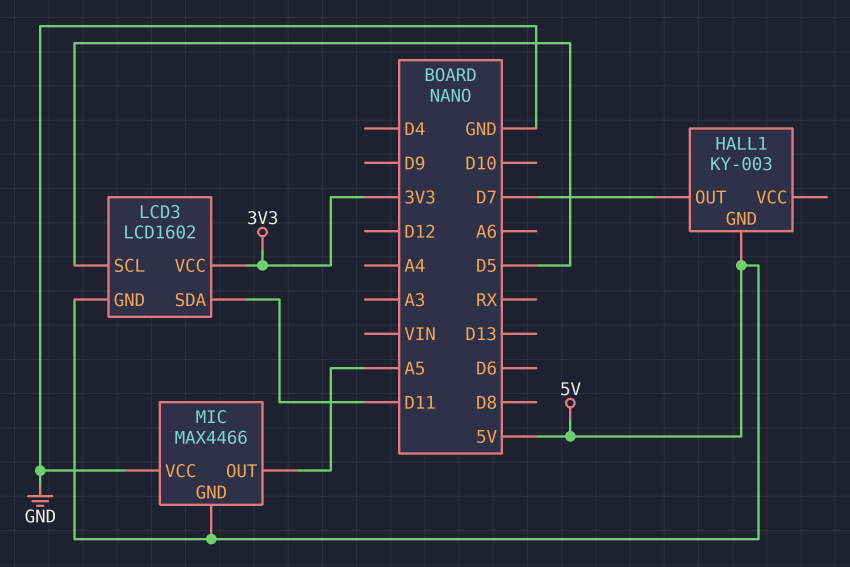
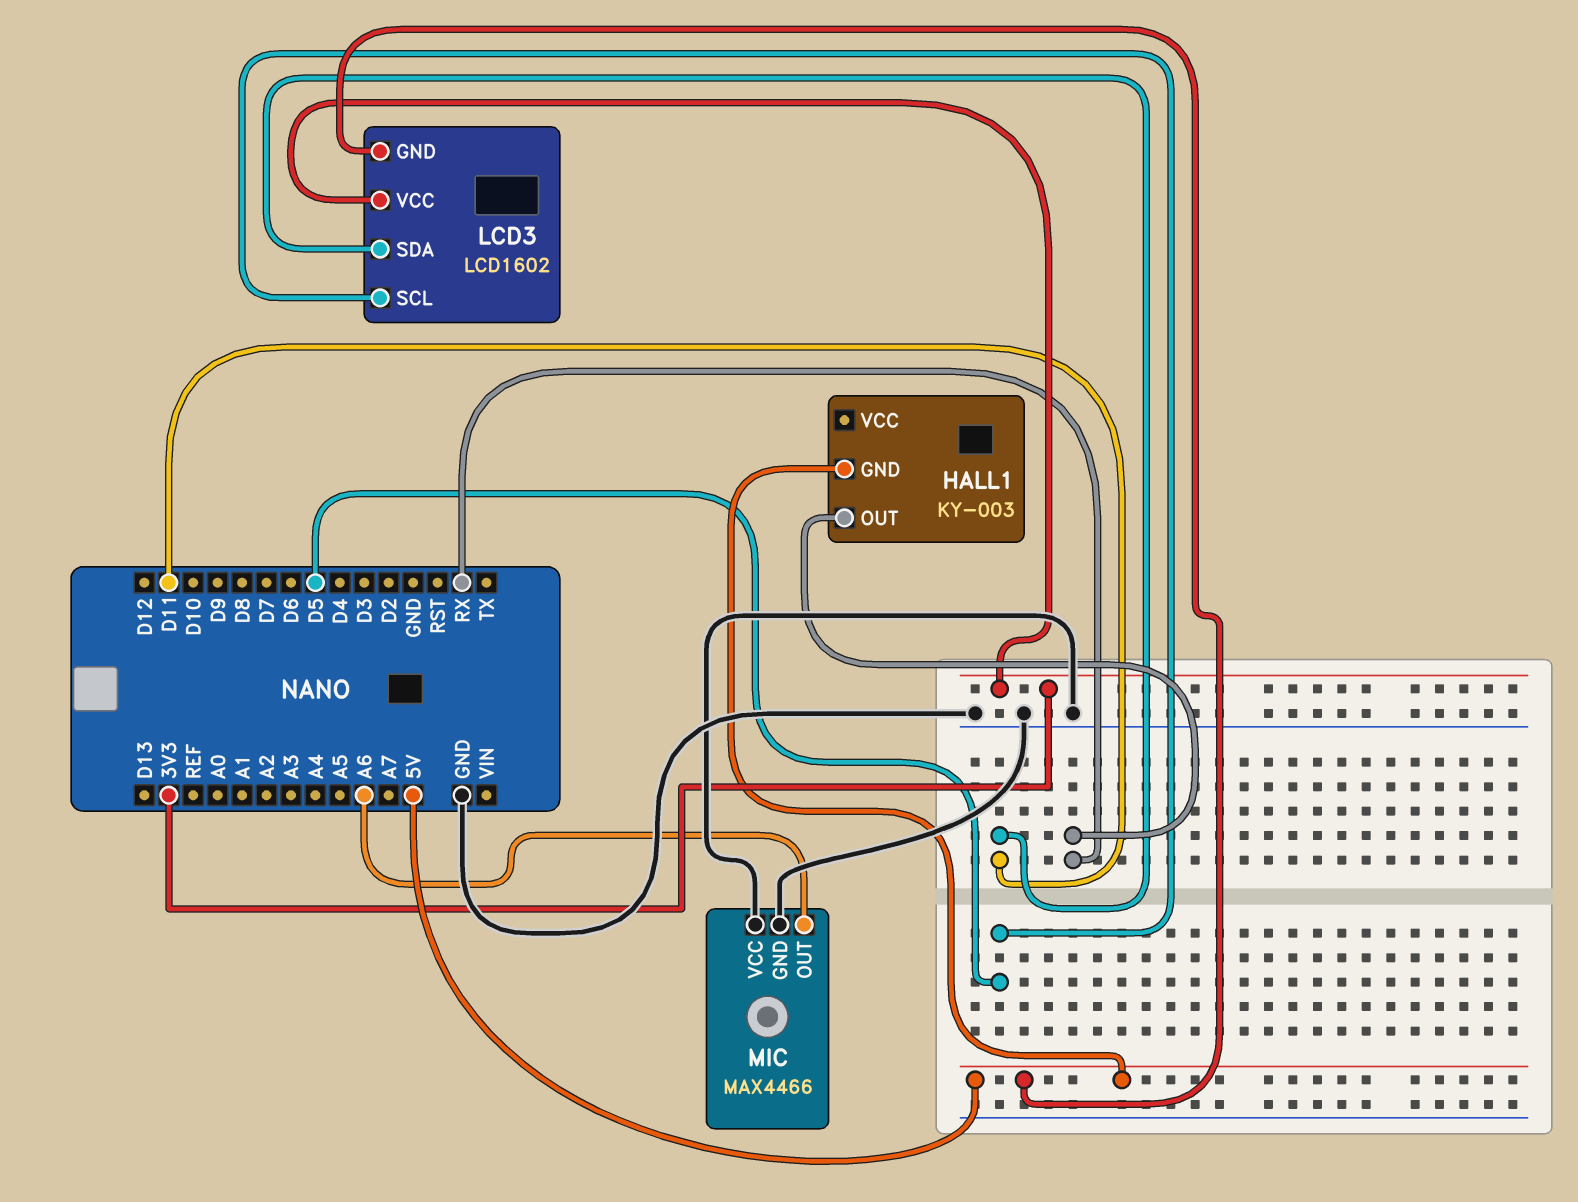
HALL1 pin OUT: D7 -> RX
MIC pin GND: 5V -> GND
MIC pin OUT: A5 -> A6

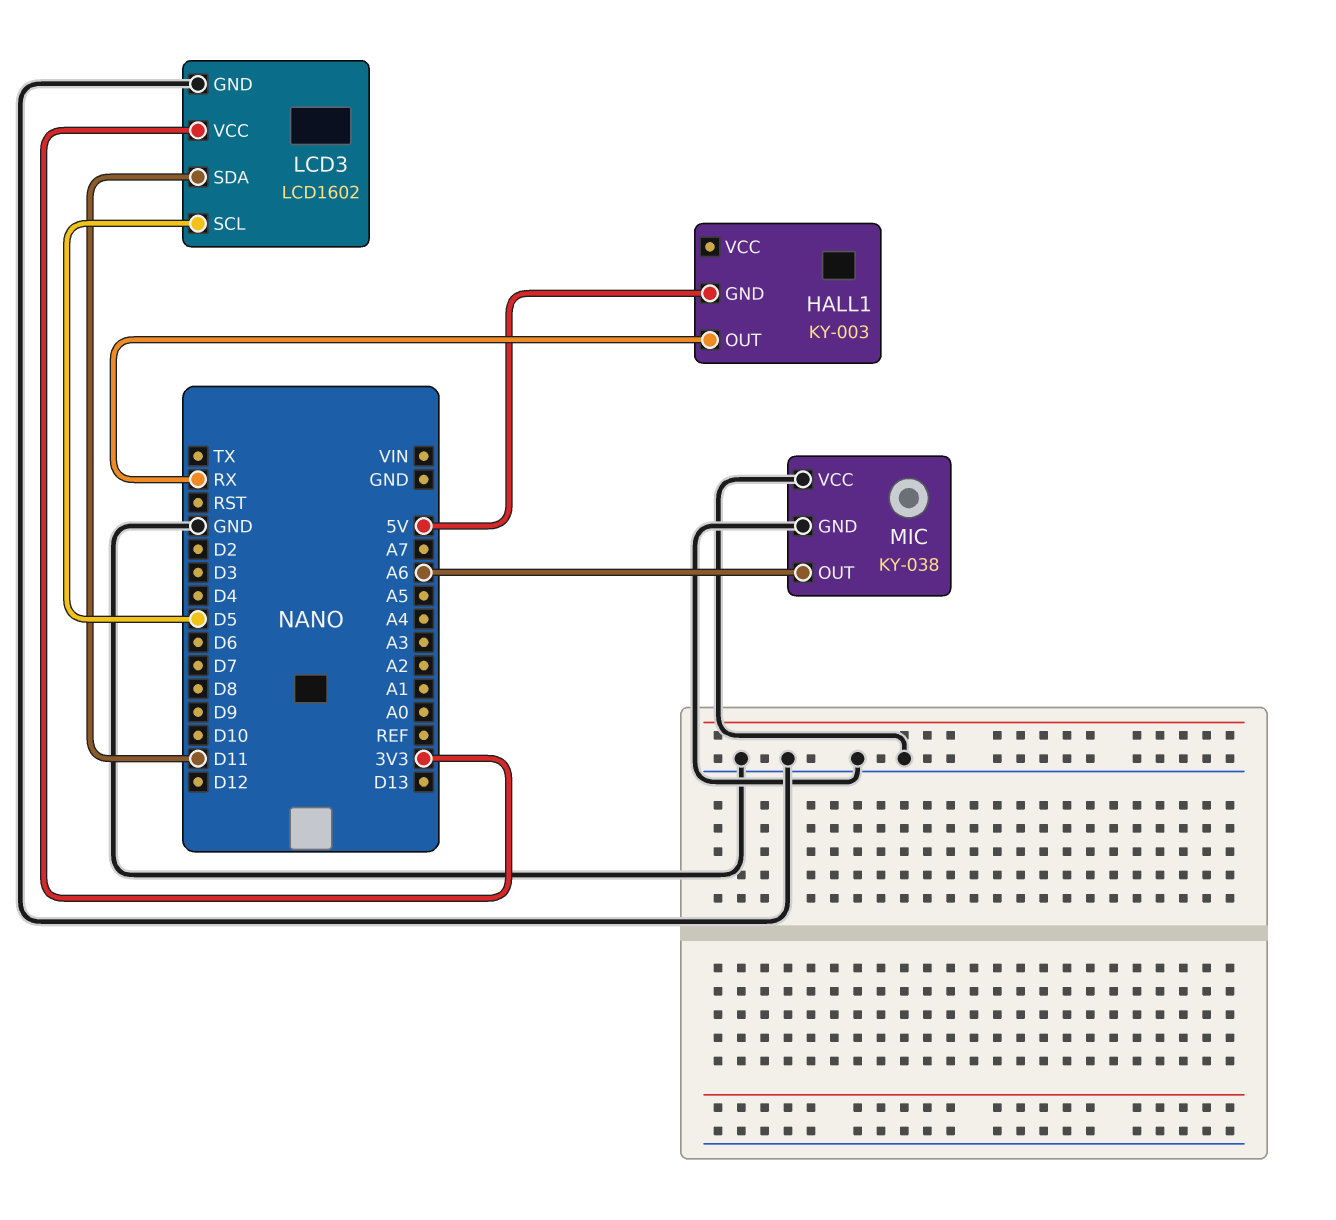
LCD3 pin GND: 5V -> GND
MIC: MAX4466 -> KY-038

